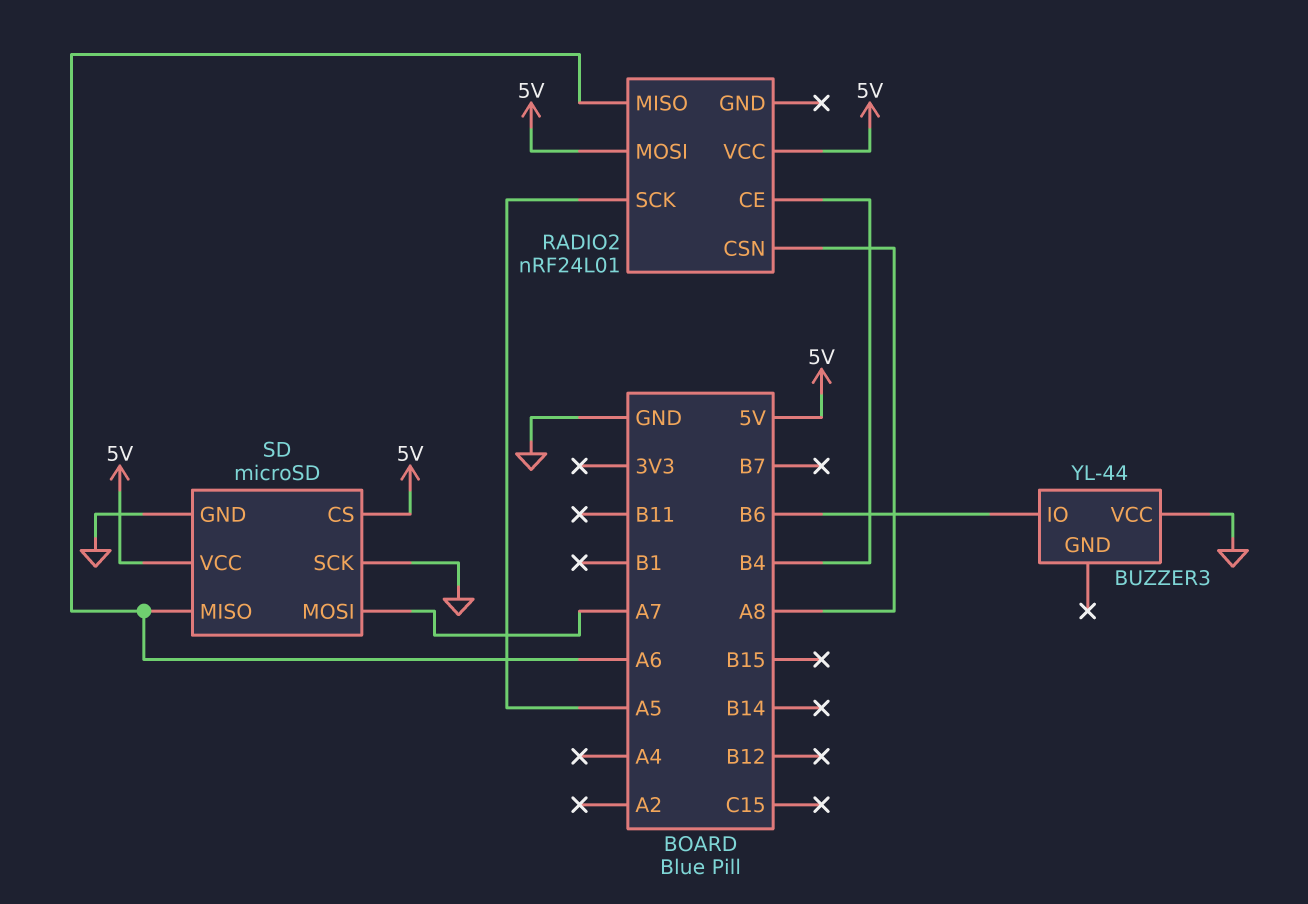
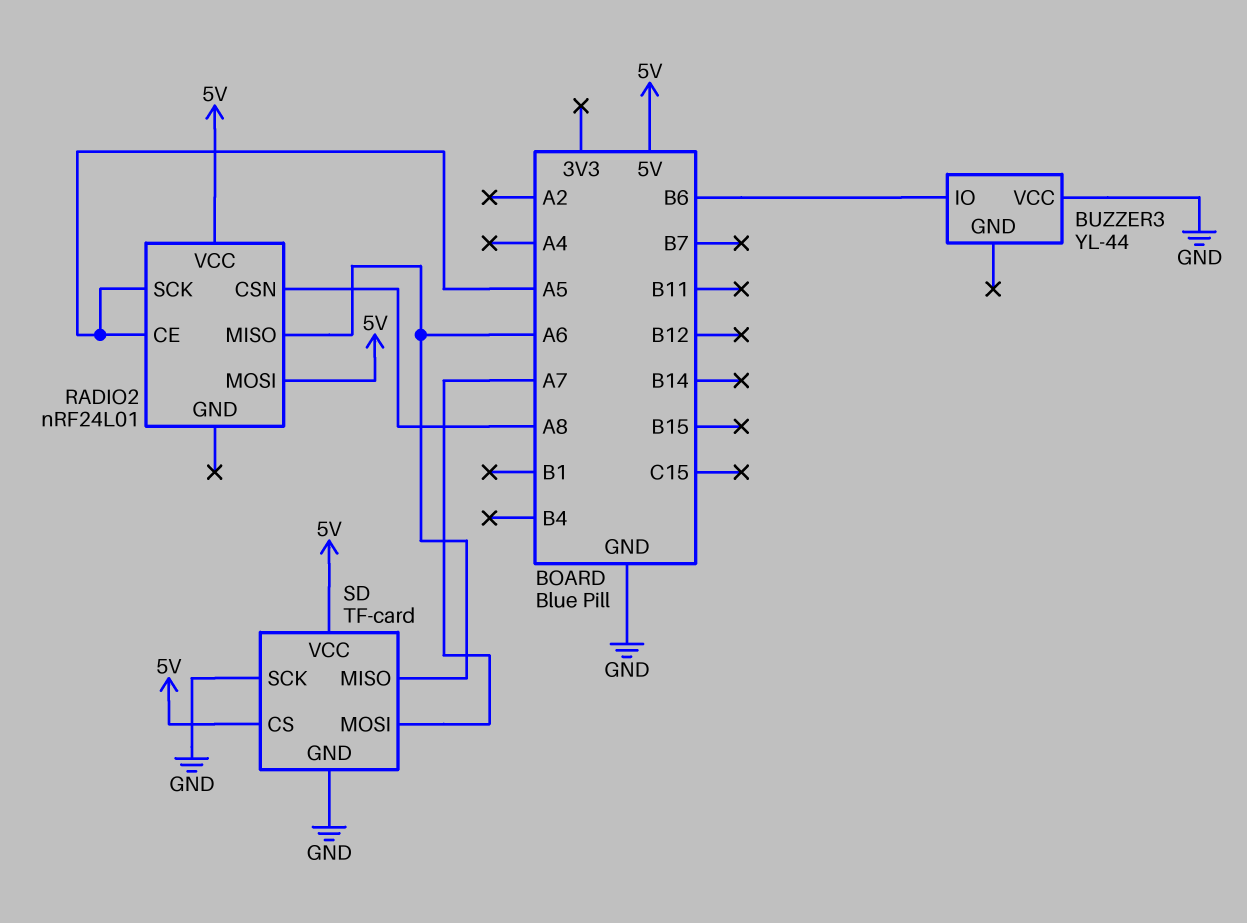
RADIO2 pin CE: B4 -> A5
SD: microSD -> TF-card

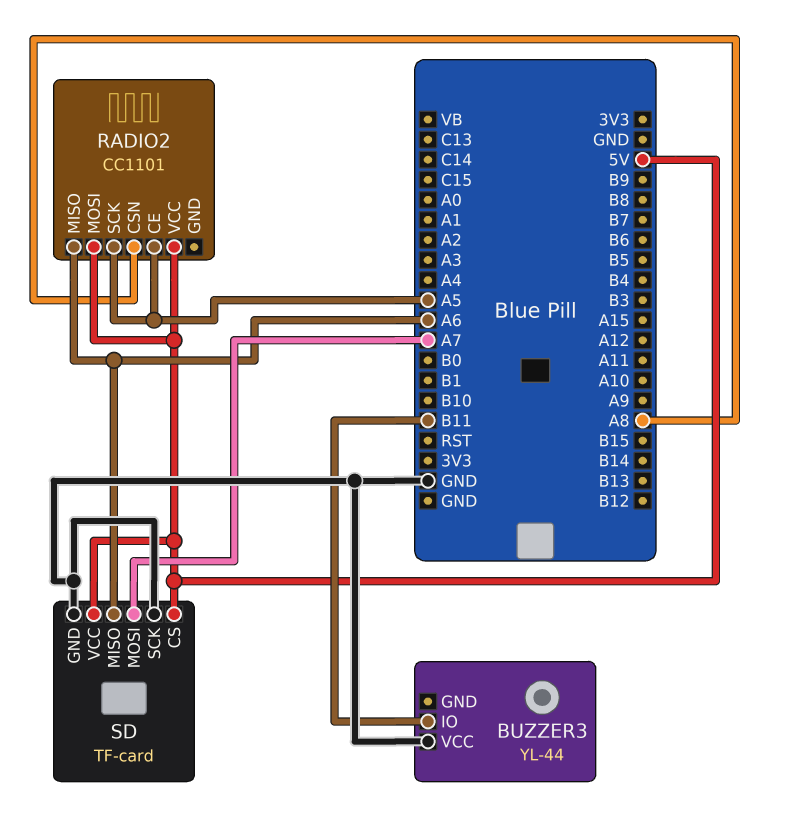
BUZZER3 pin IO: B6 -> B11
RADIO2: nRF24L01 -> CC1101

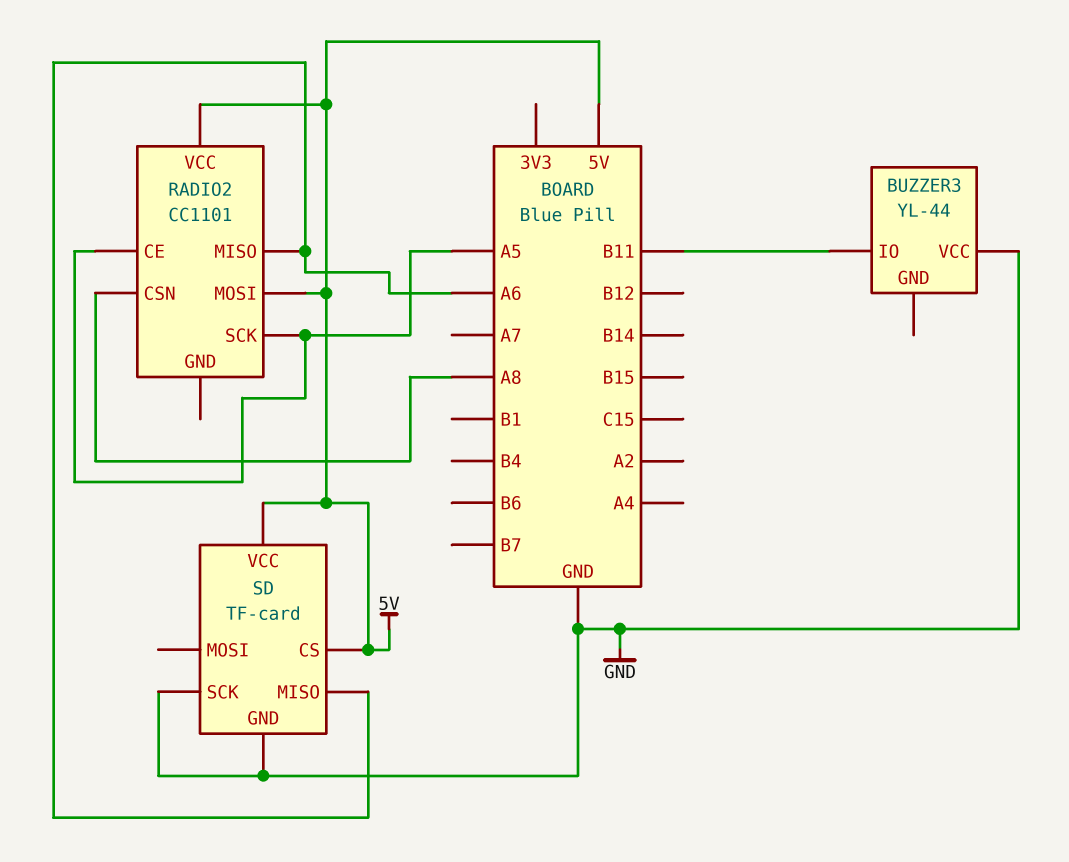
SD pin MOSI: A7 -> none

